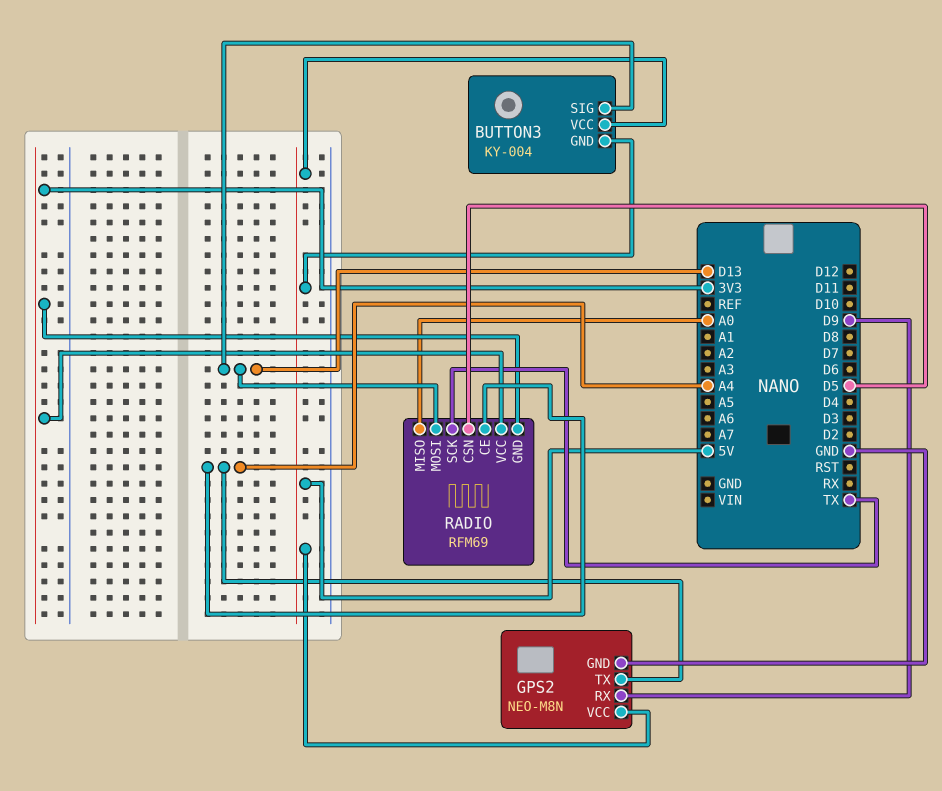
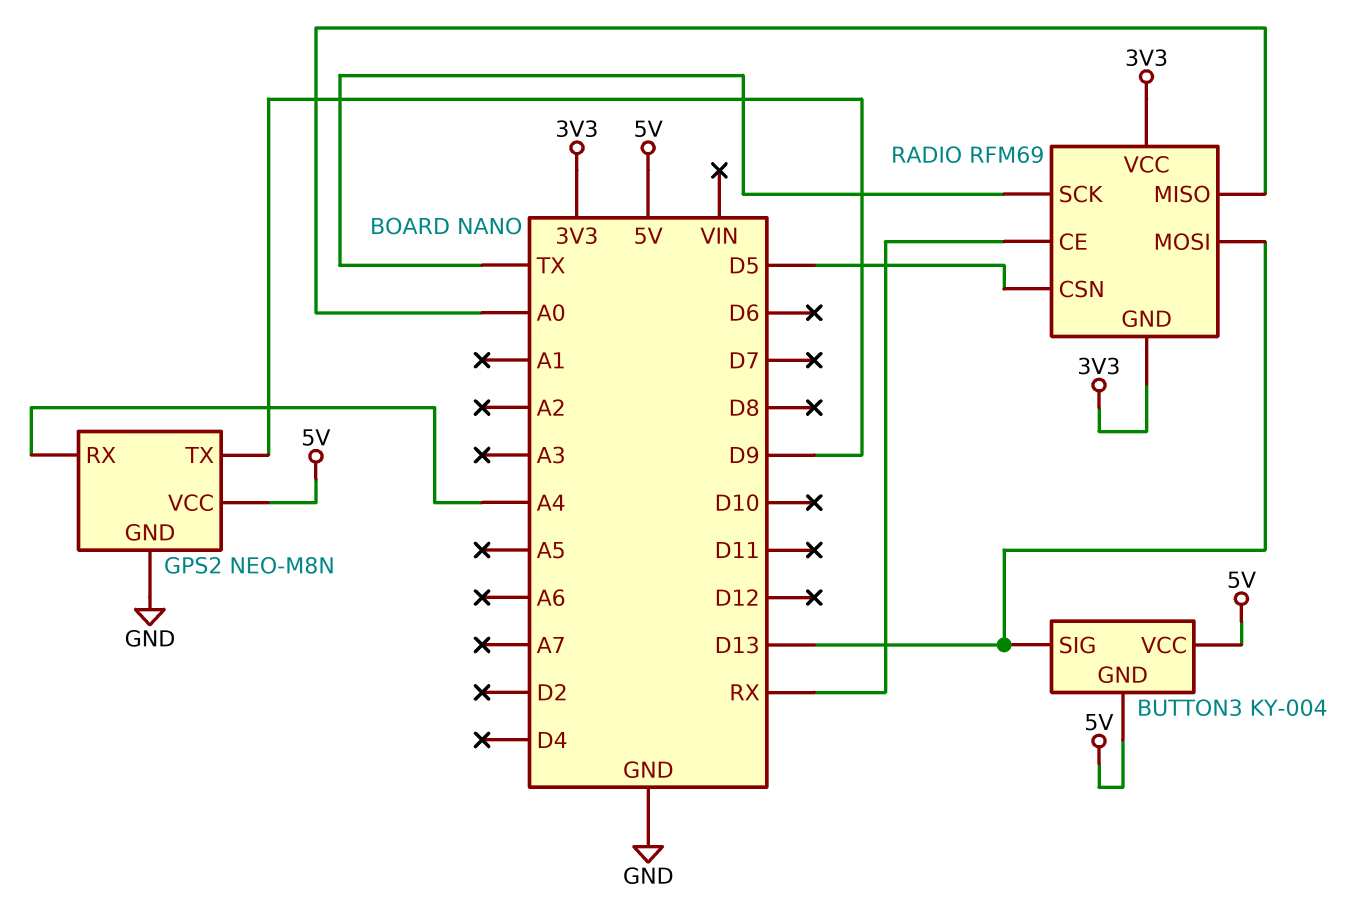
GPS2 pin RX: D9 -> A4
GPS2 pin TX: A4 -> D9
RADIO pin CE: A4 -> RX

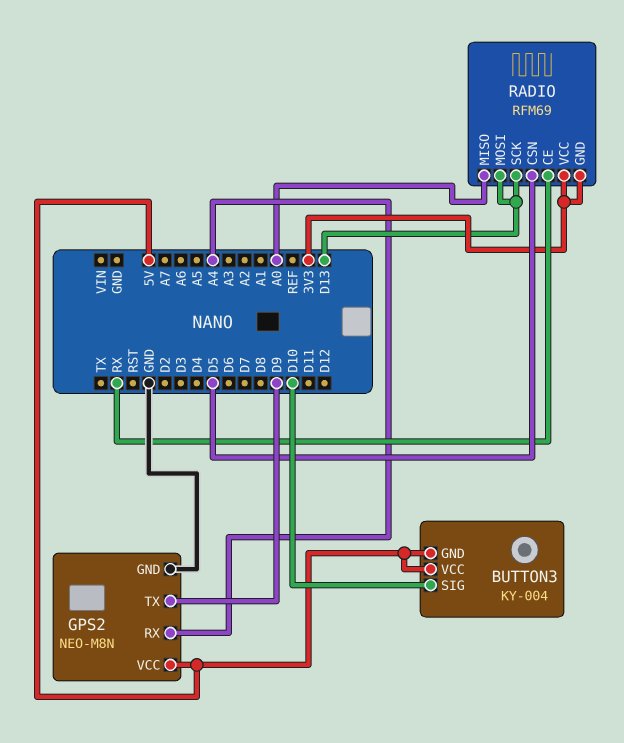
BUTTON3 pin SIG: D13 -> D10
RADIO pin SCK: TX -> D13

